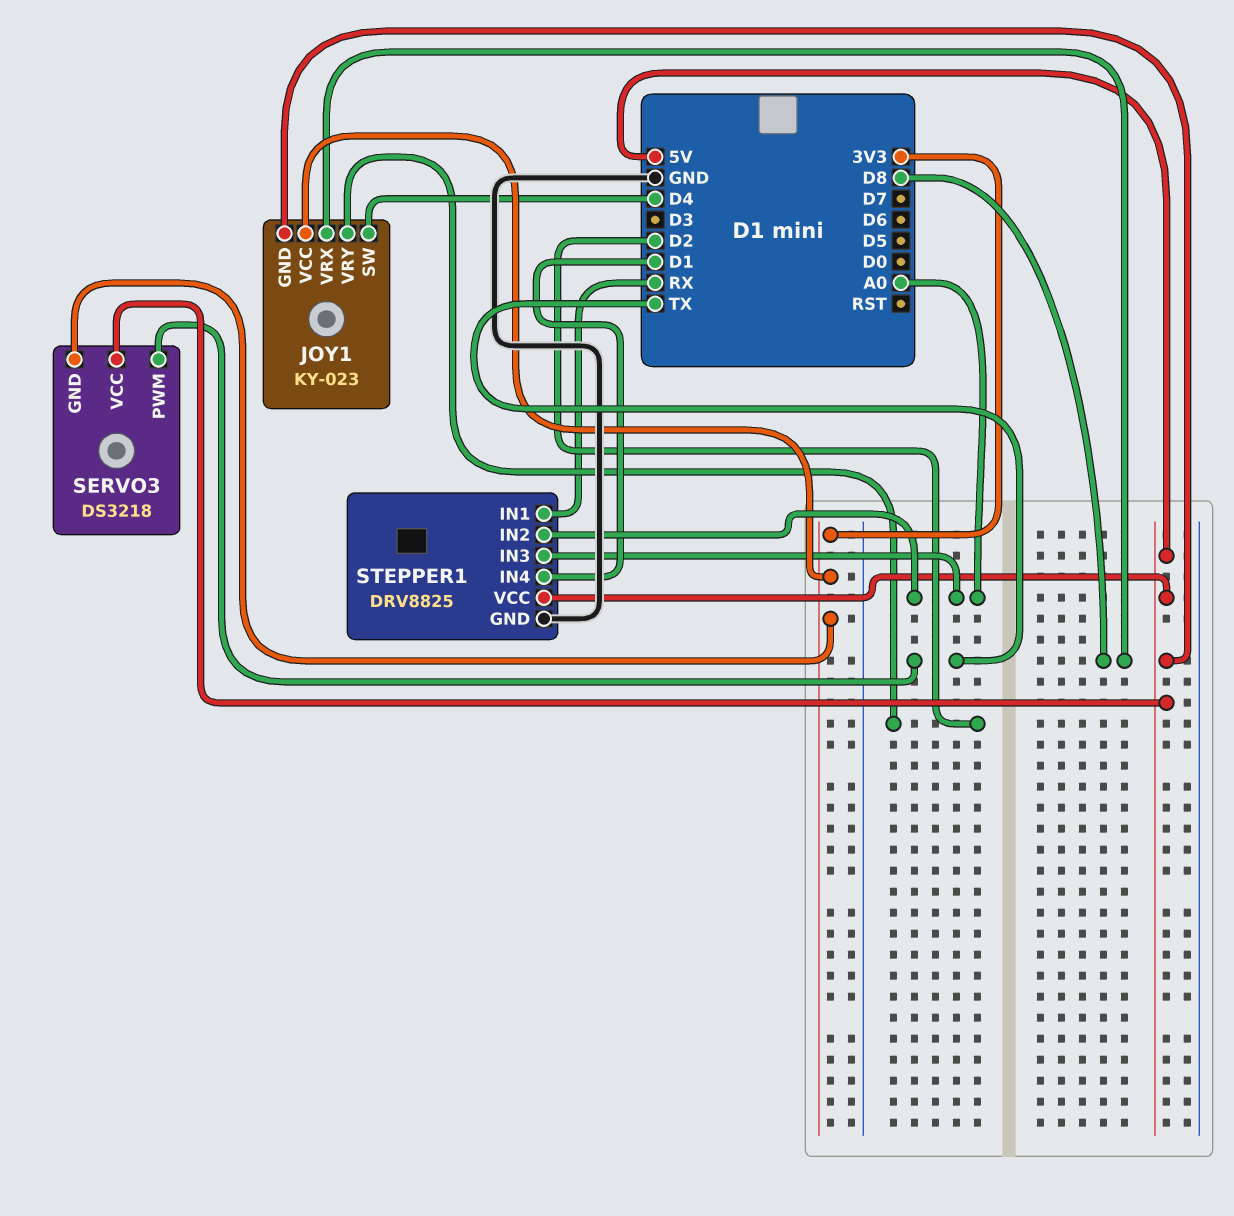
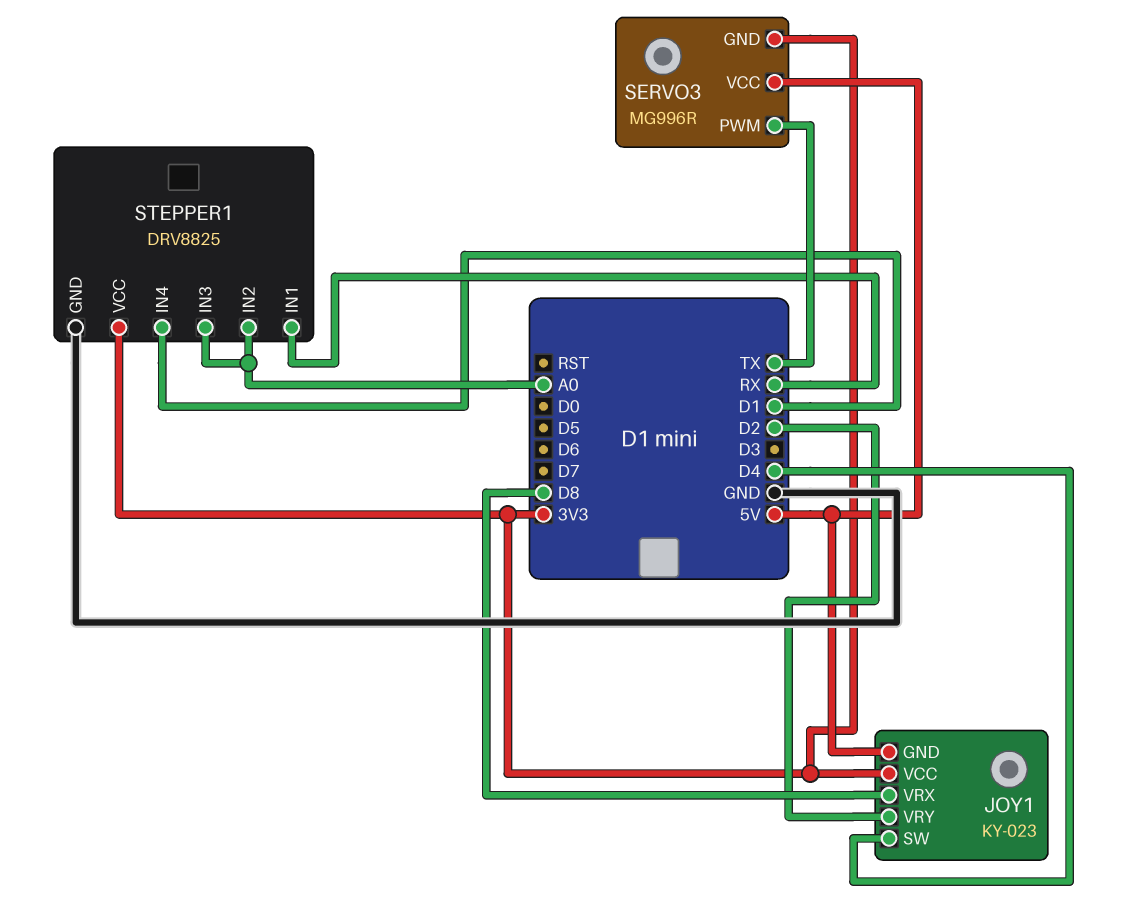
SERVO3: DS3218 -> MG996R
STEPPER1 pin VCC: 5V -> 3V3

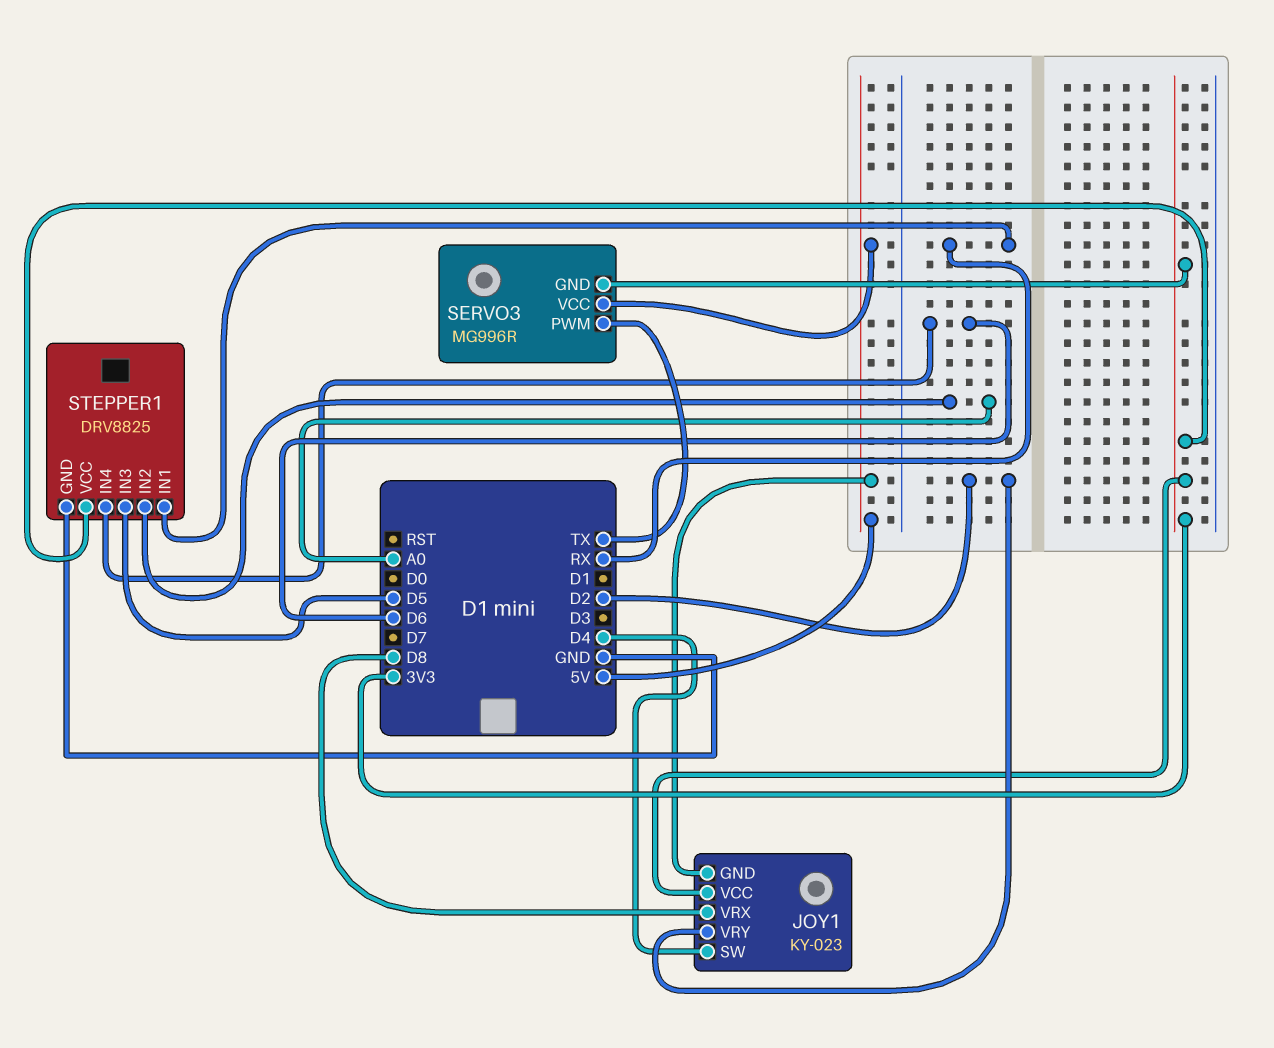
STEPPER1 pin IN3: A0 -> D5
STEPPER1 pin IN4: D1 -> D6

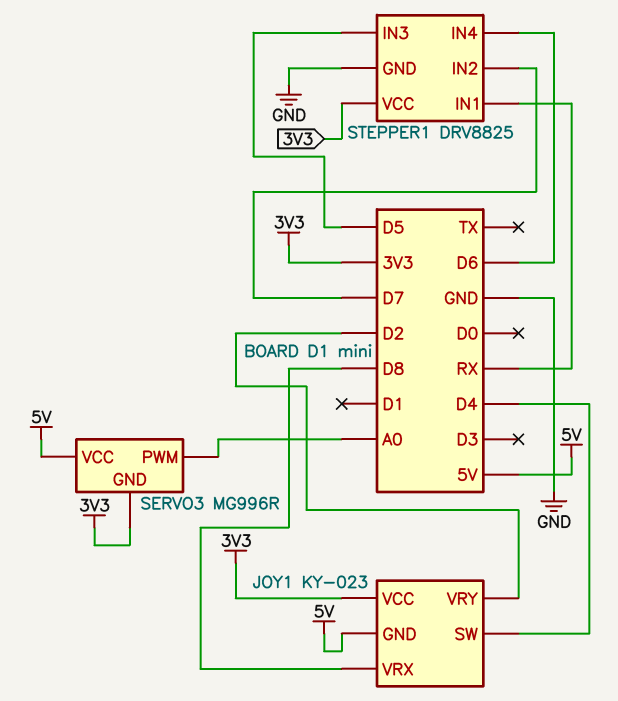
SERVO3 pin PWM: TX -> A0
STEPPER1 pin IN2: A0 -> D7

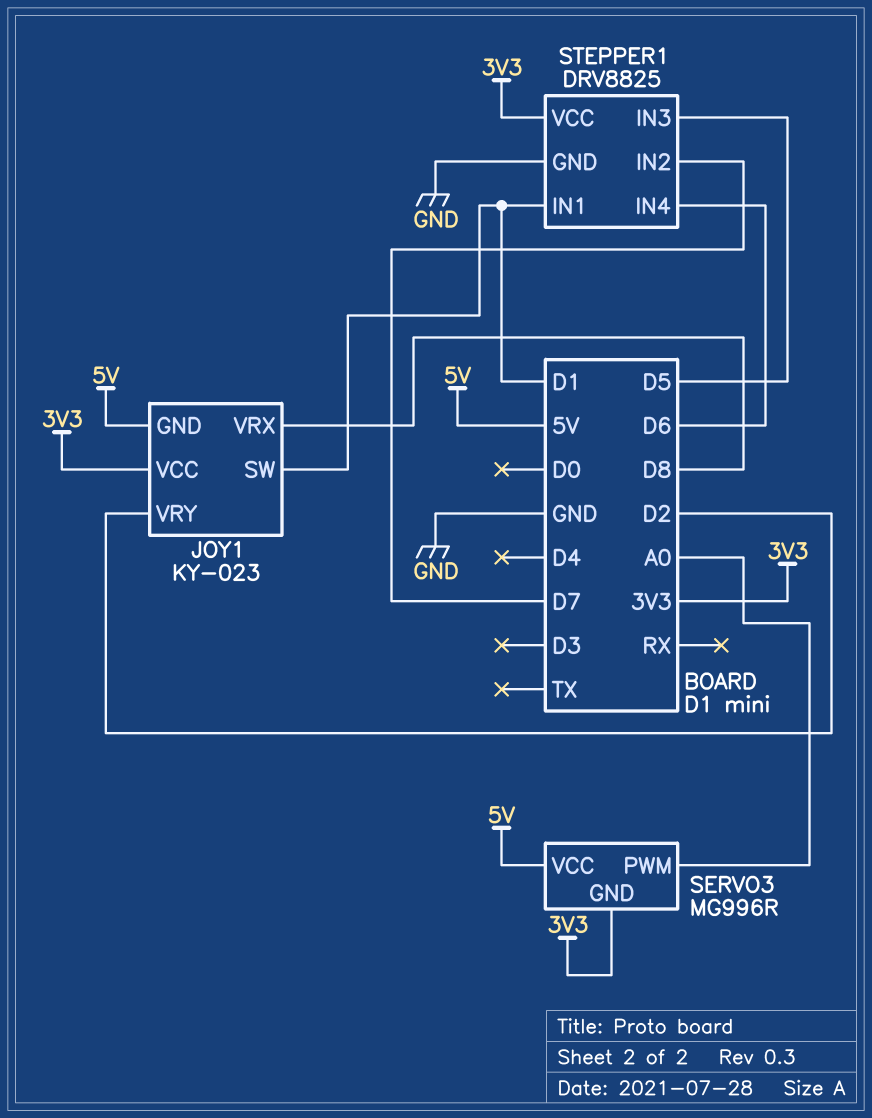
JOY1 pin SW: D4 -> D1
STEPPER1 pin IN1: RX -> D1

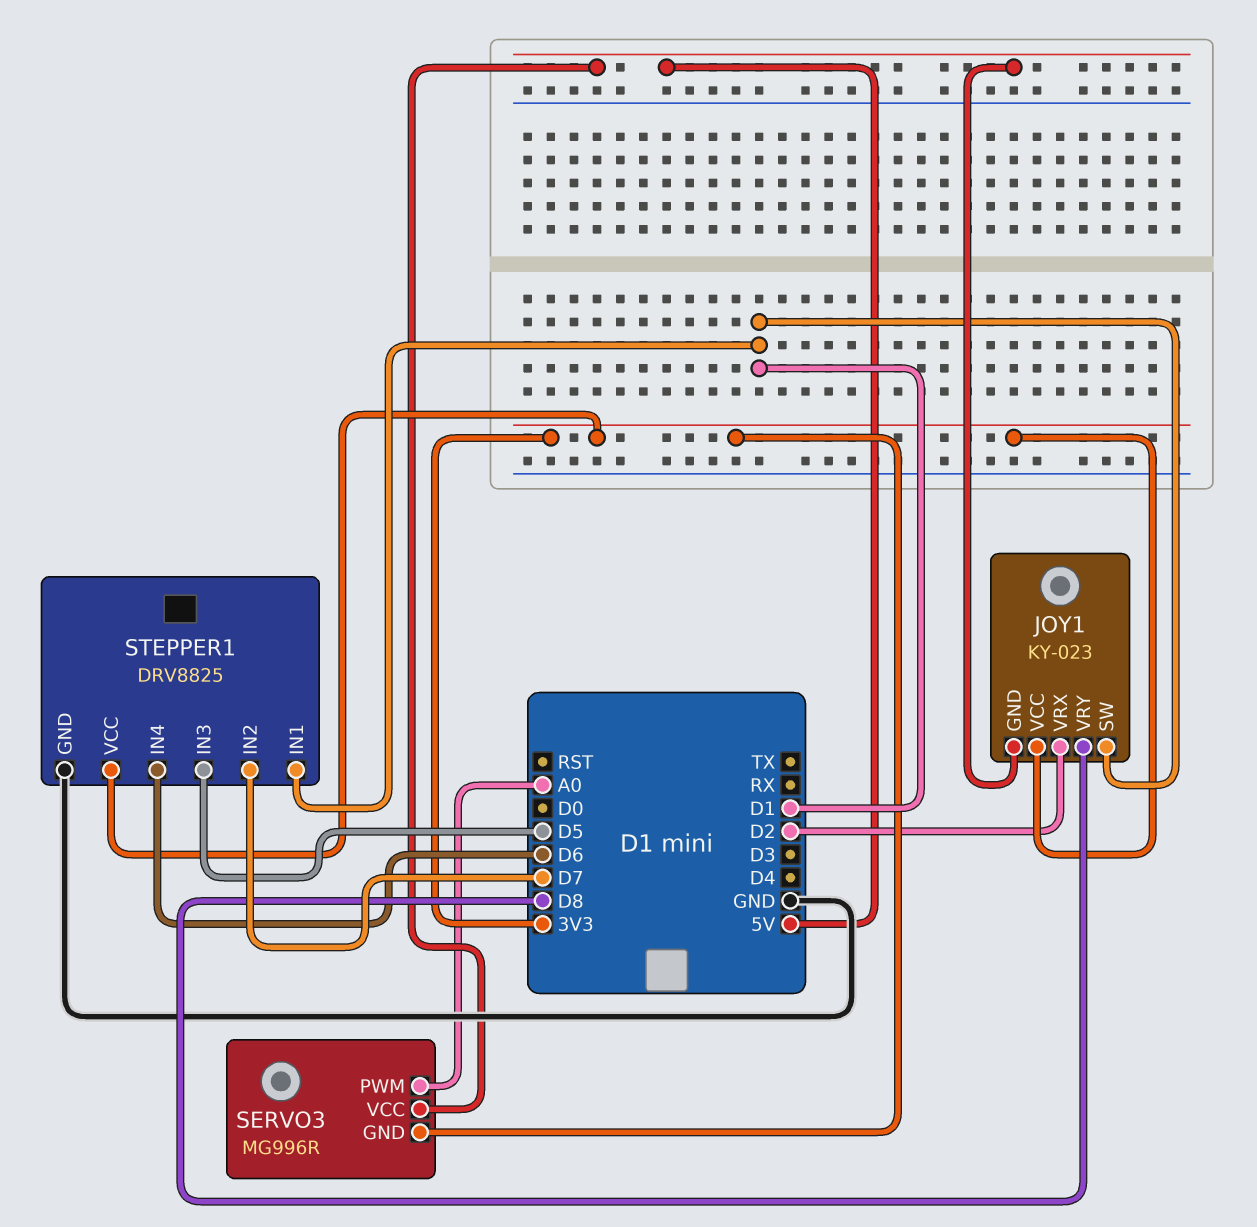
JOY1 pin VRX: D8 -> D2
JOY1 pin VRY: D2 -> D8

